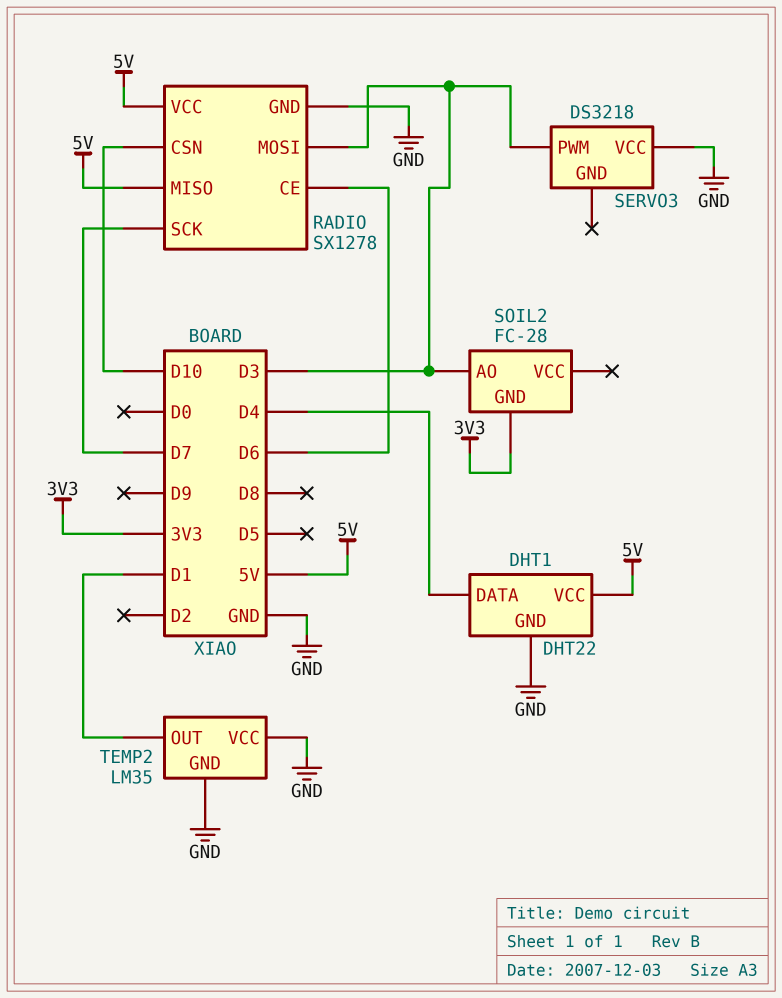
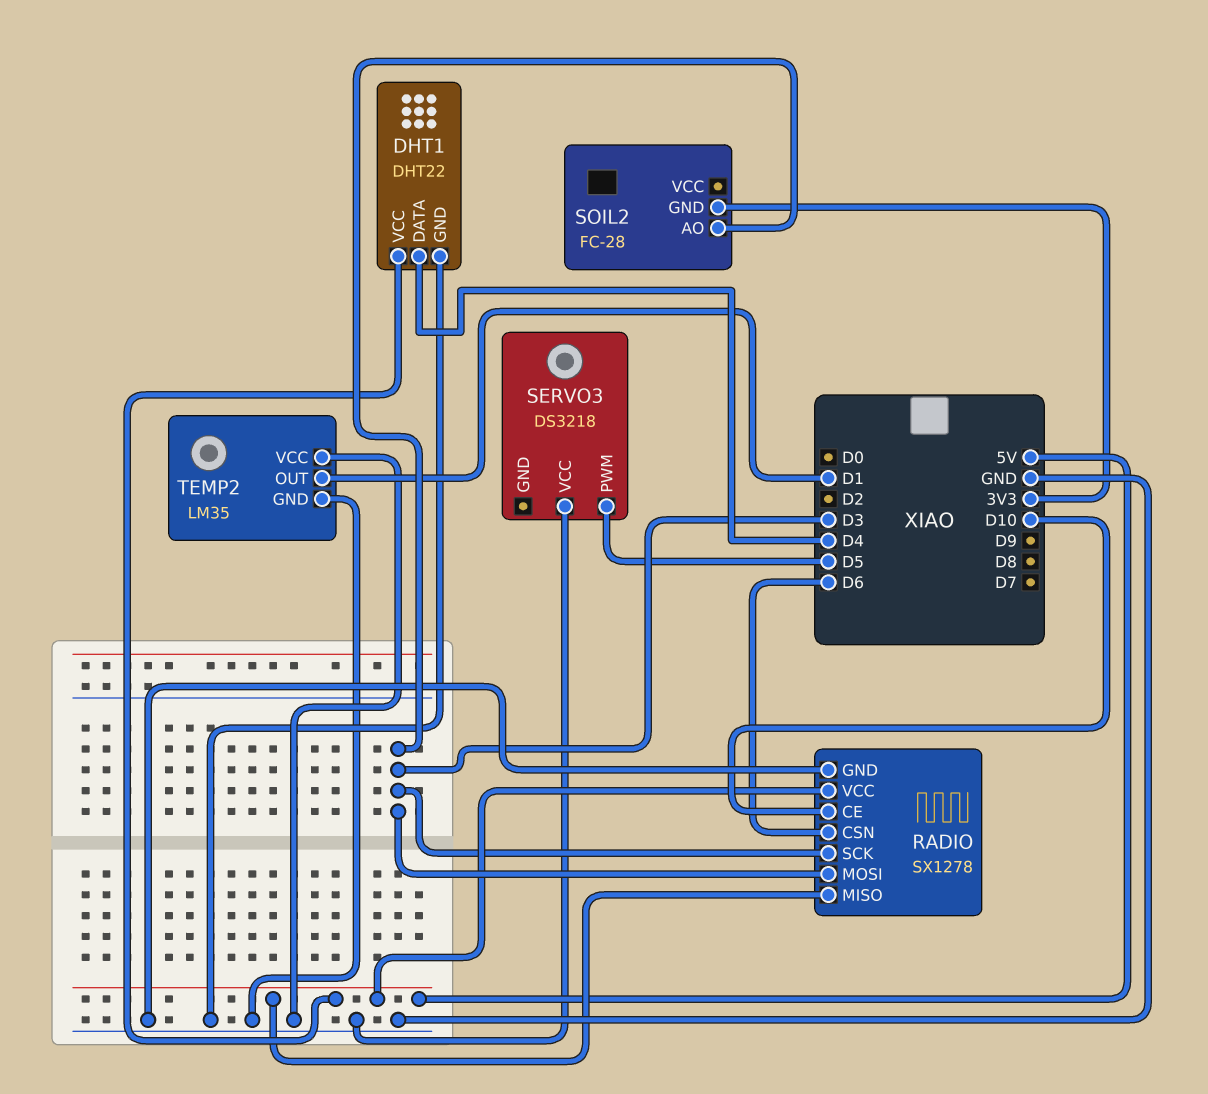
RADIO pin CE: D6 -> D10
RADIO pin CSN: D10 -> D6
RADIO pin SCK: D7 -> D3
SERVO3 pin PWM: D3 -> D5

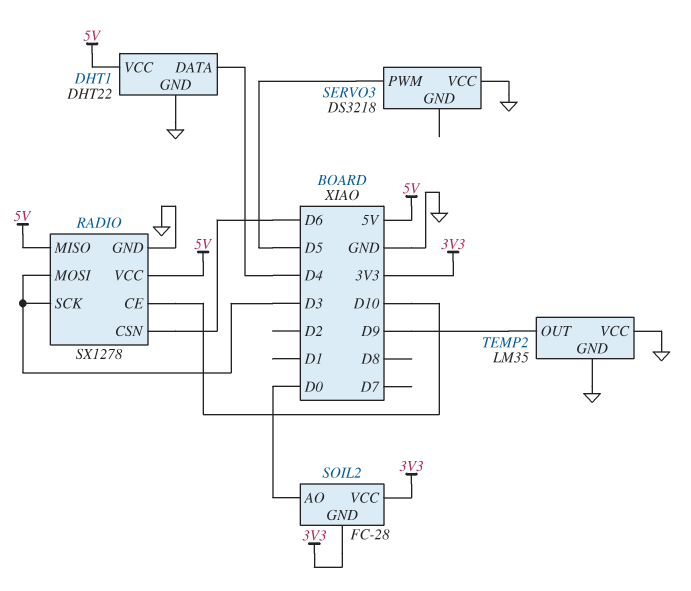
SOIL2 pin AO: D3 -> D0
SOIL2 pin VCC: none -> 3V3
TEMP2 pin OUT: D1 -> D9

